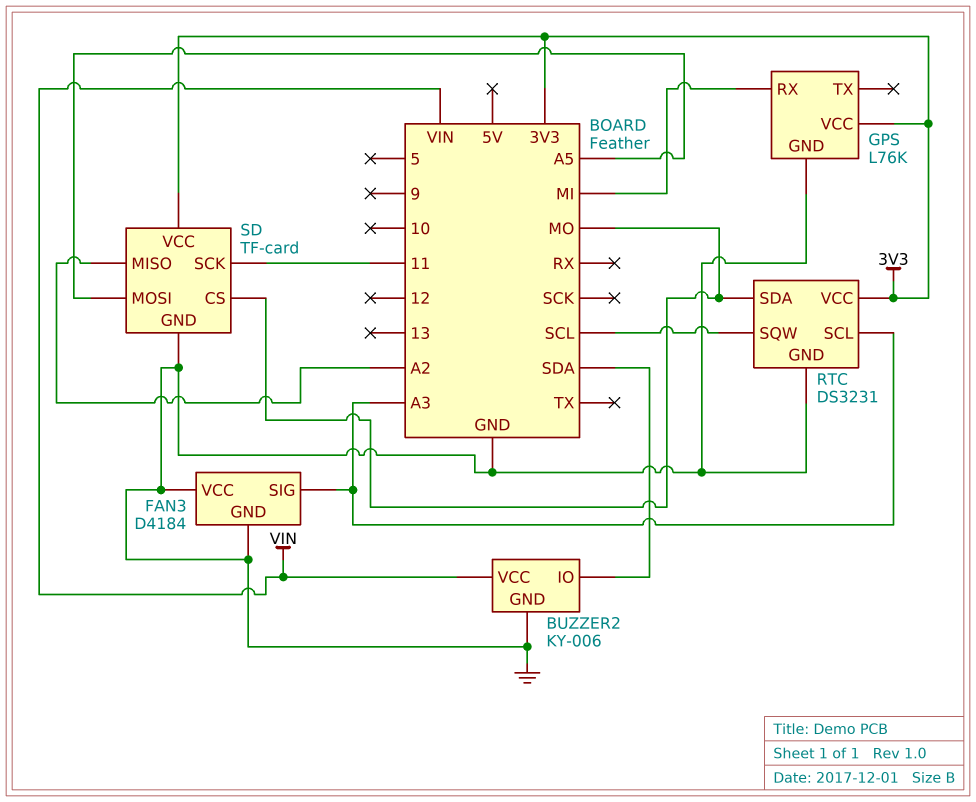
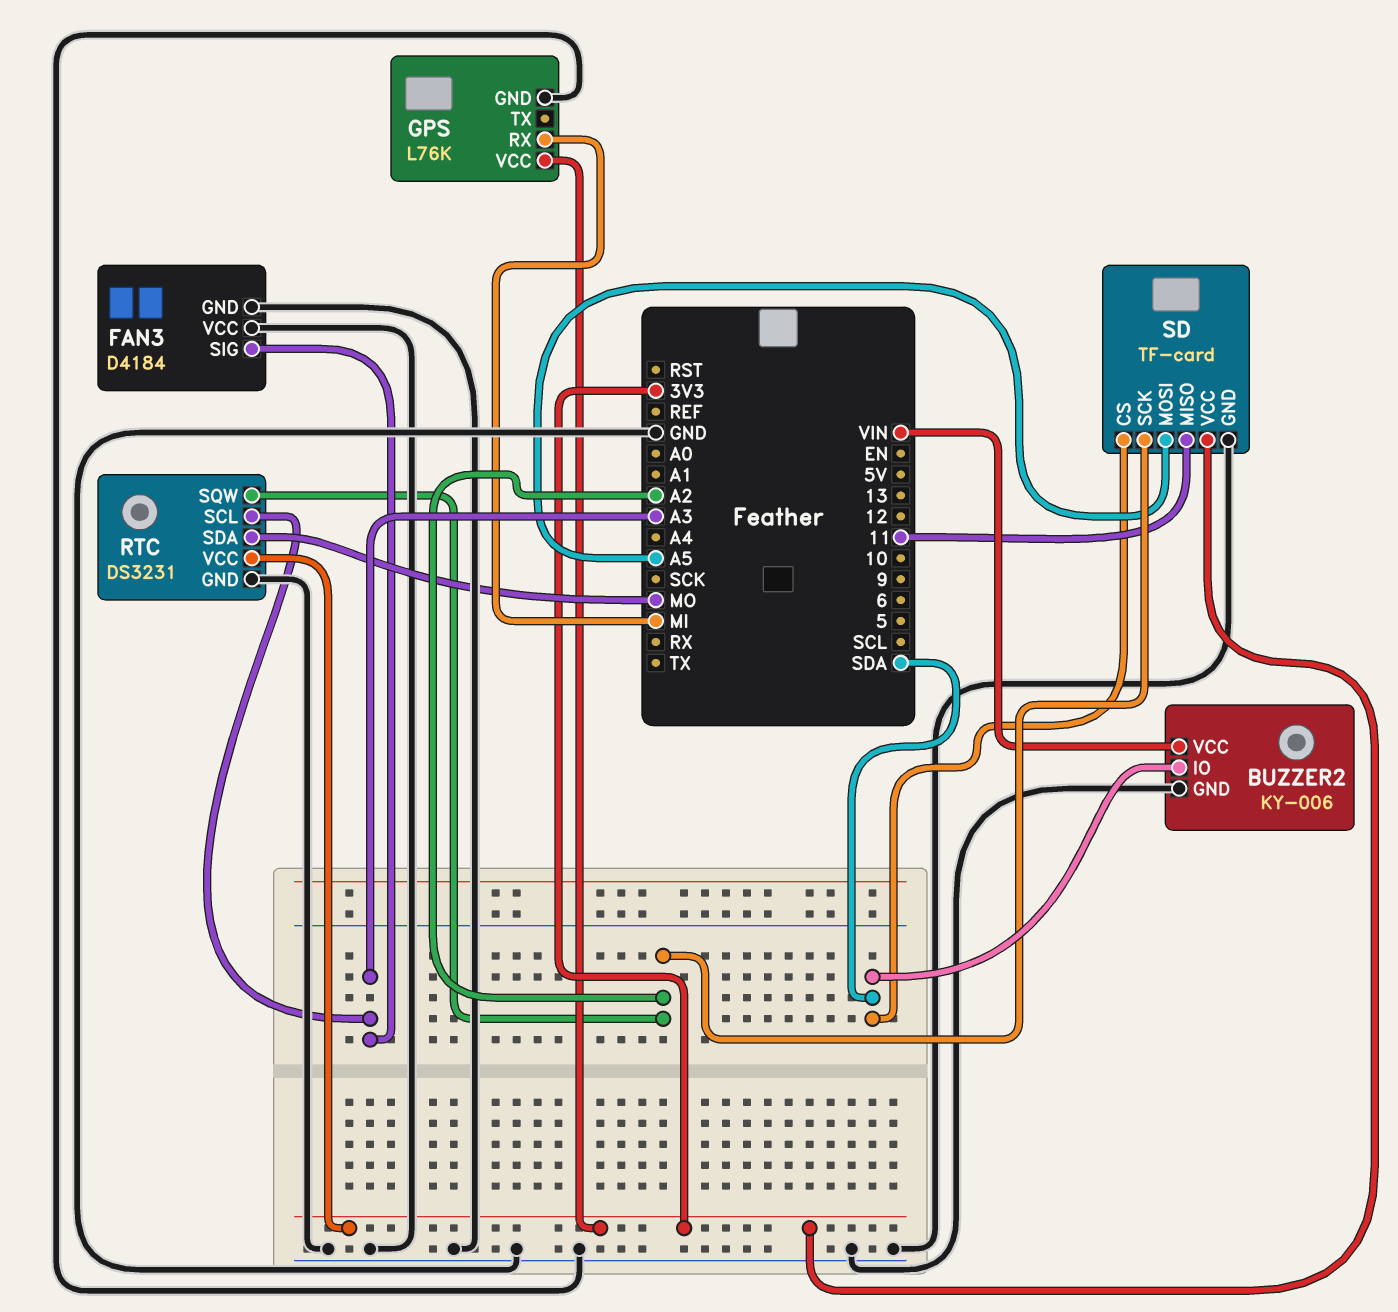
RTC pin SQW: SCL -> A2
SD pin CS: MO -> SDA
SD pin MISO: A2 -> 11
SD pin SCK: 11 -> A2

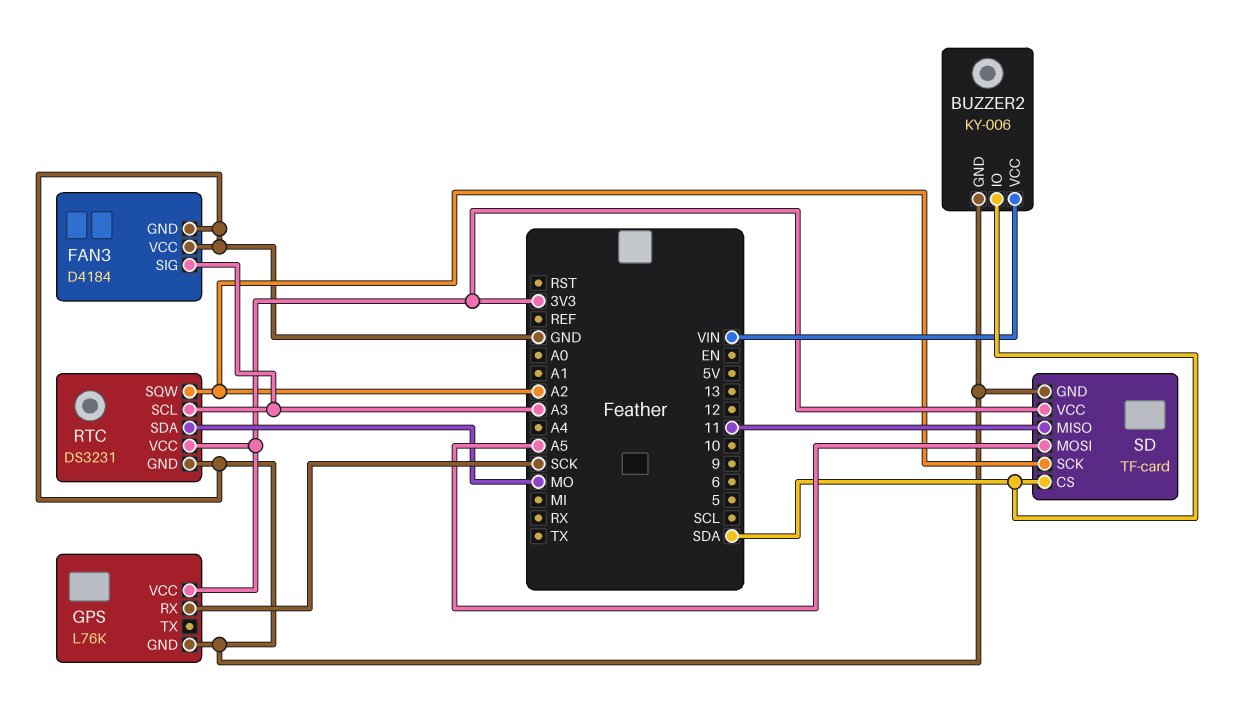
GPS pin RX: MI -> SCK

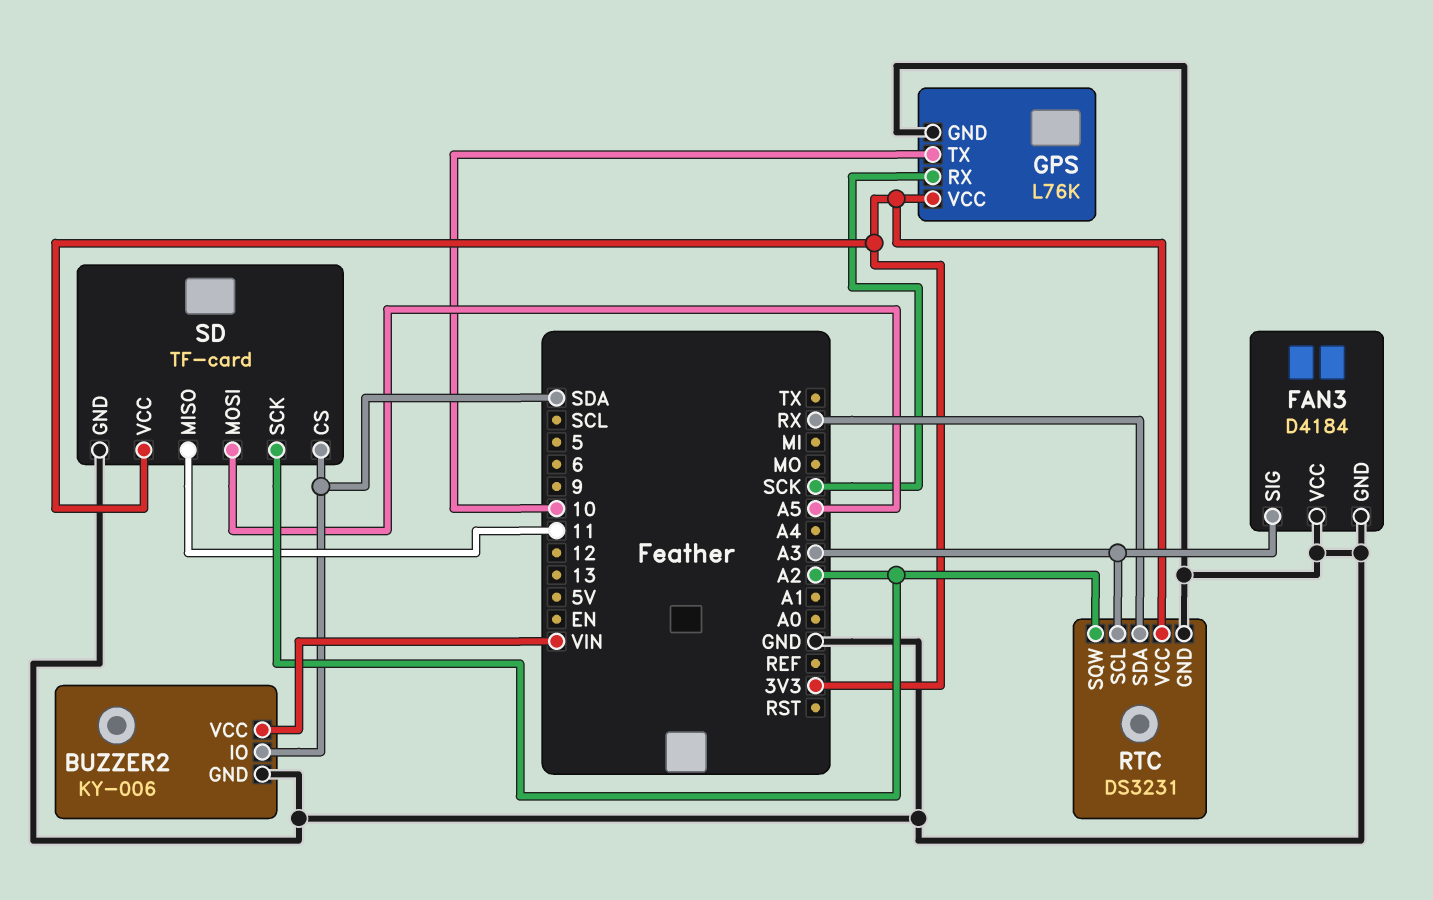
GPS pin TX: none -> 10
RTC pin SDA: MO -> RX

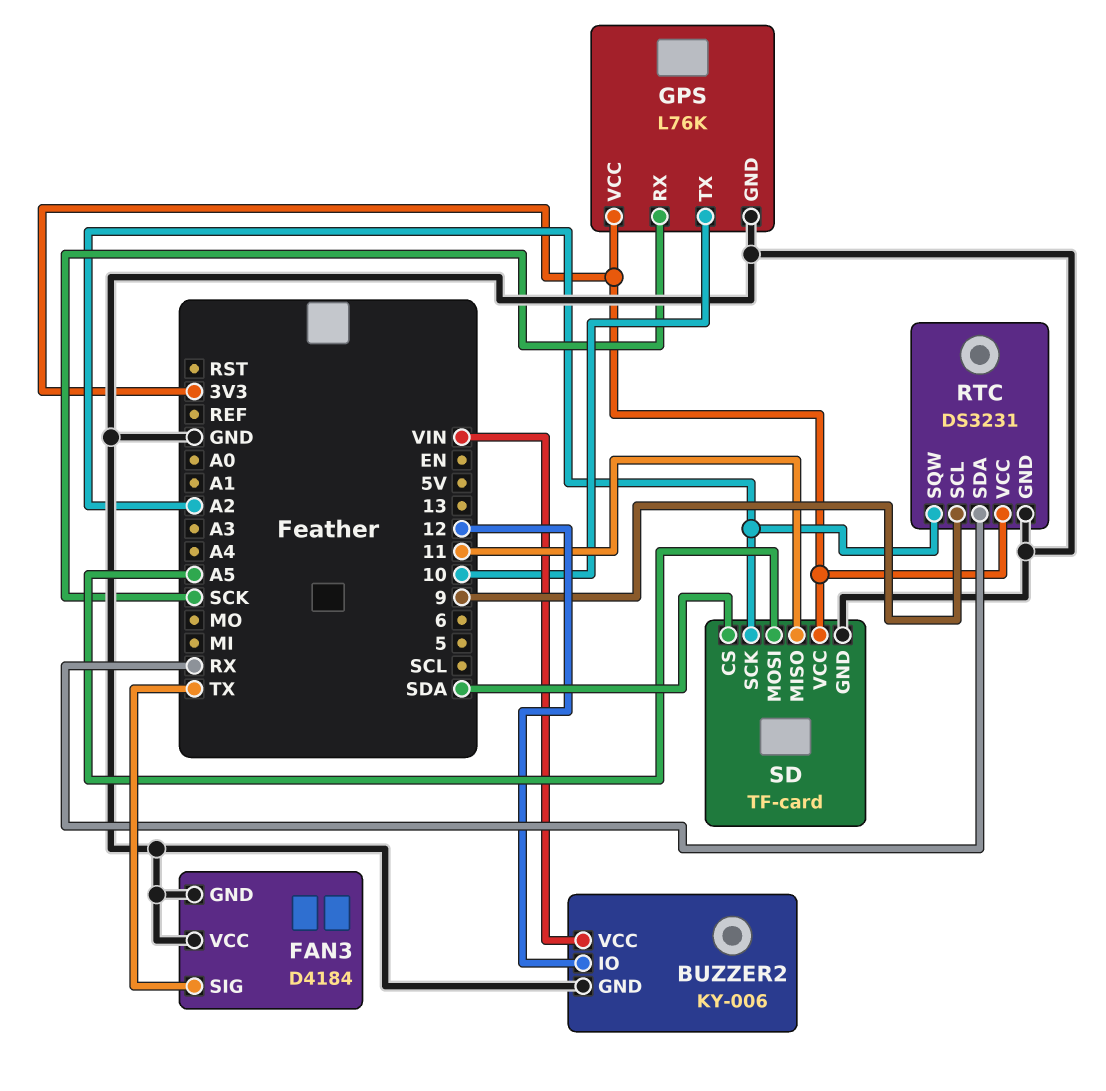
BUZZER2 pin IO: SDA -> 12
FAN3 pin SIG: A3 -> TX
RTC pin SCL: A3 -> 9

